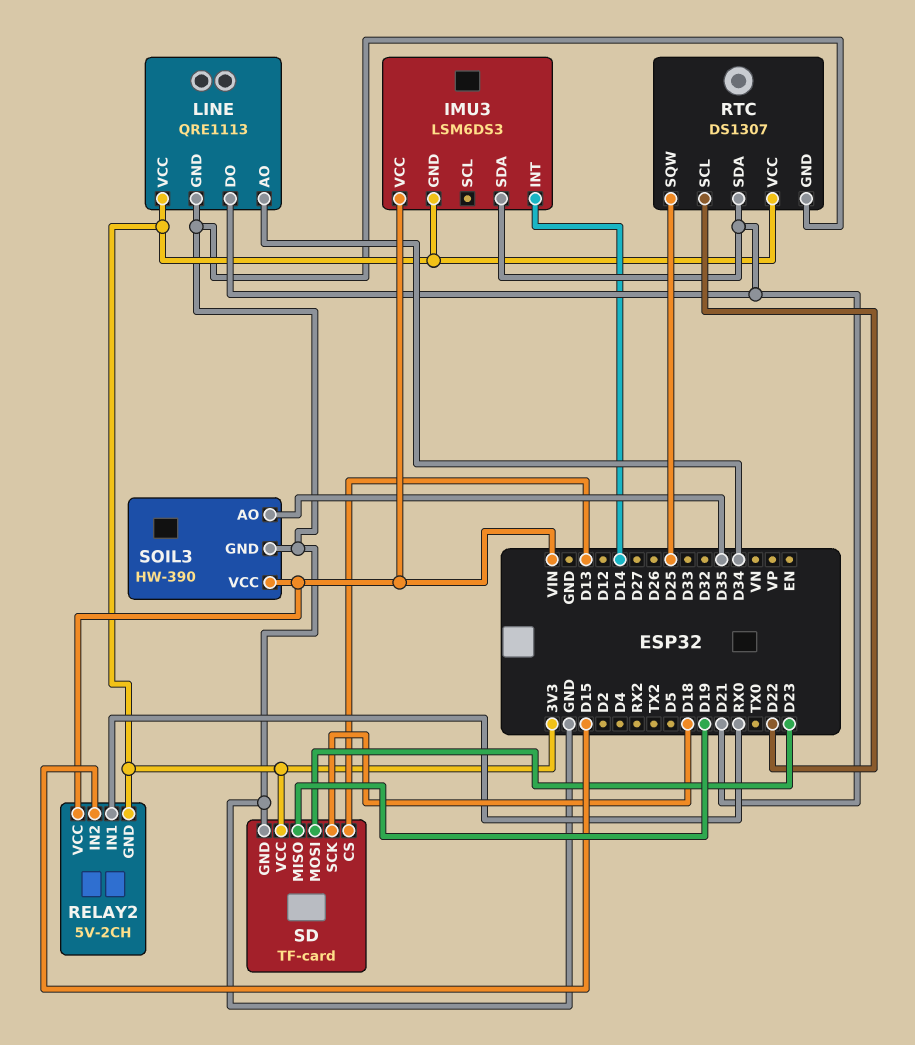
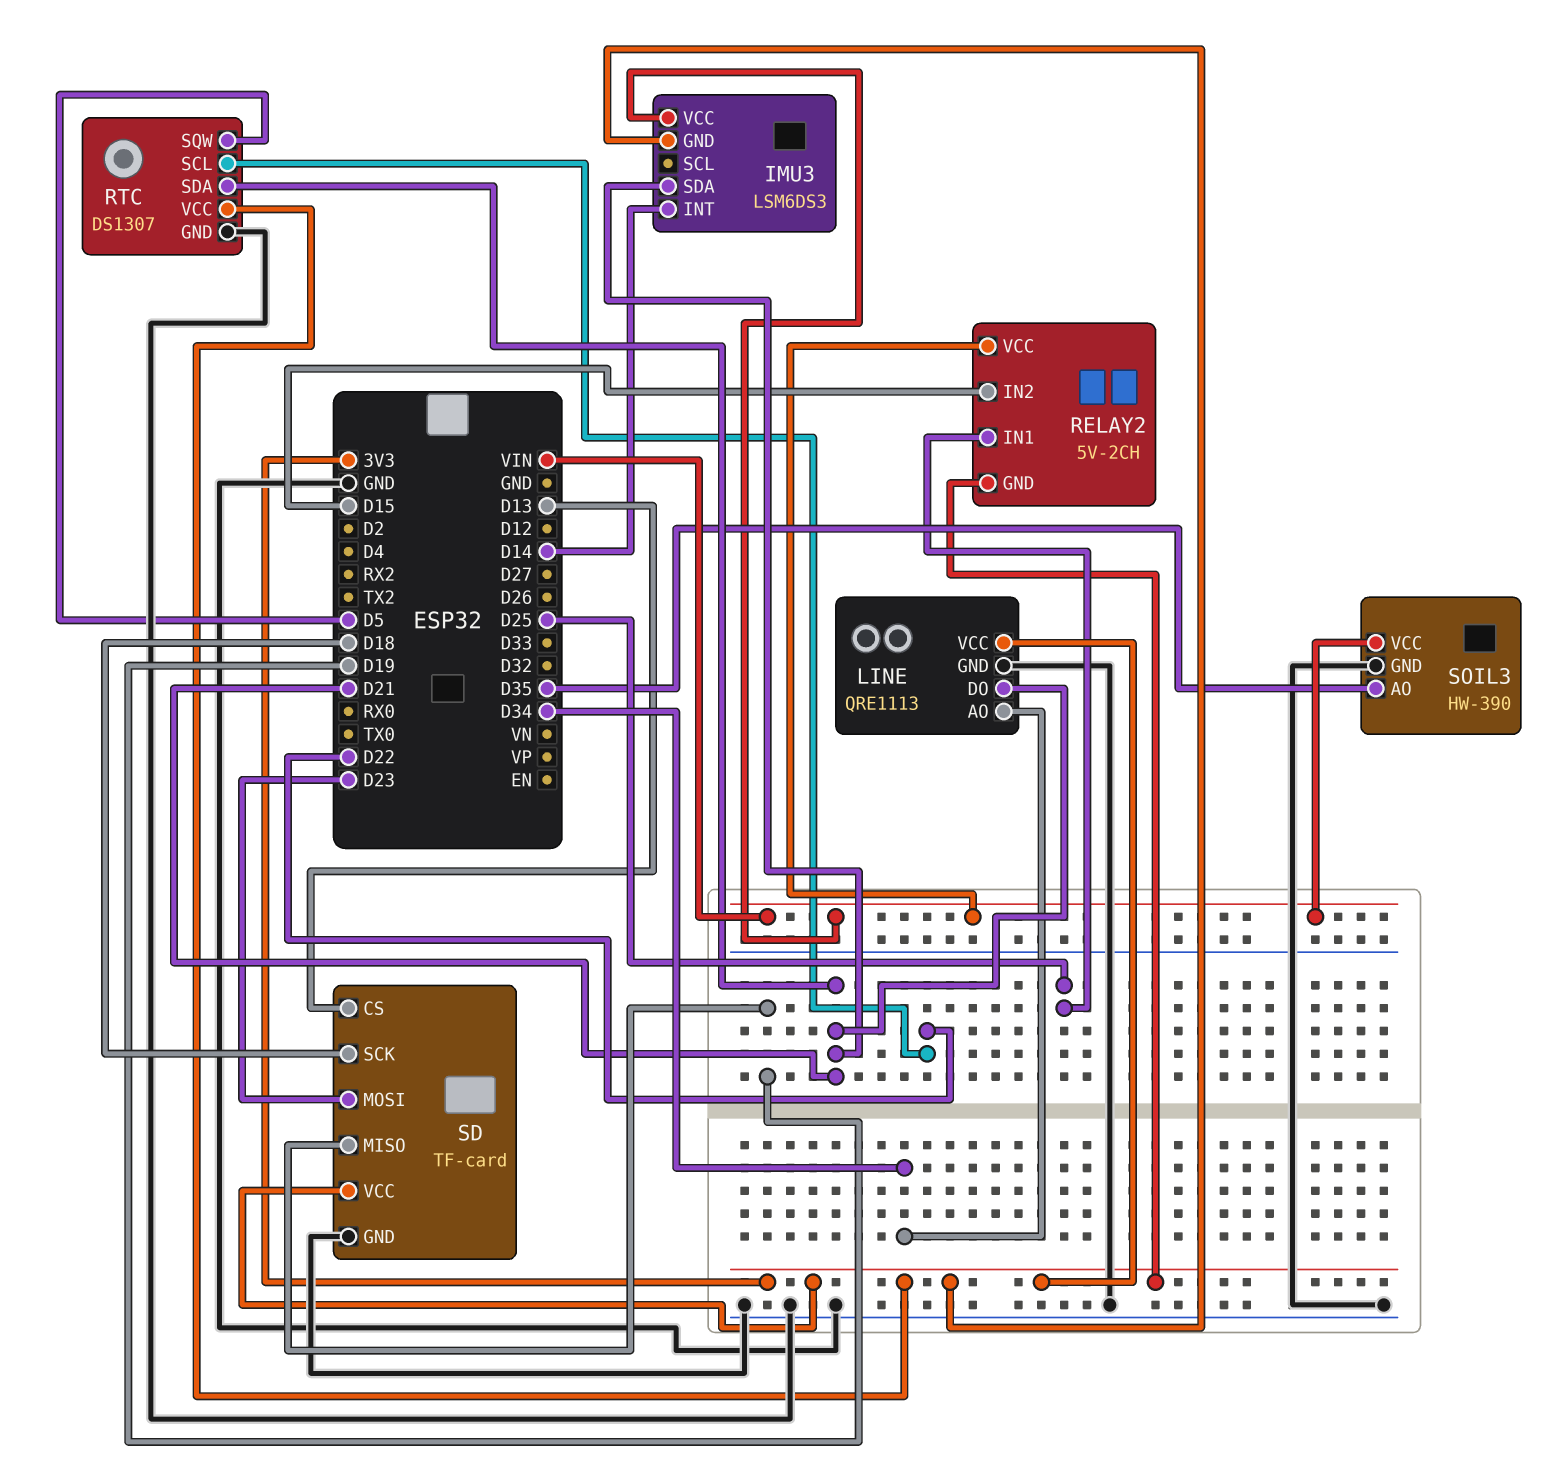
RELAY2 pin IN1: RX0 -> D25
RTC pin SQW: D25 -> D5

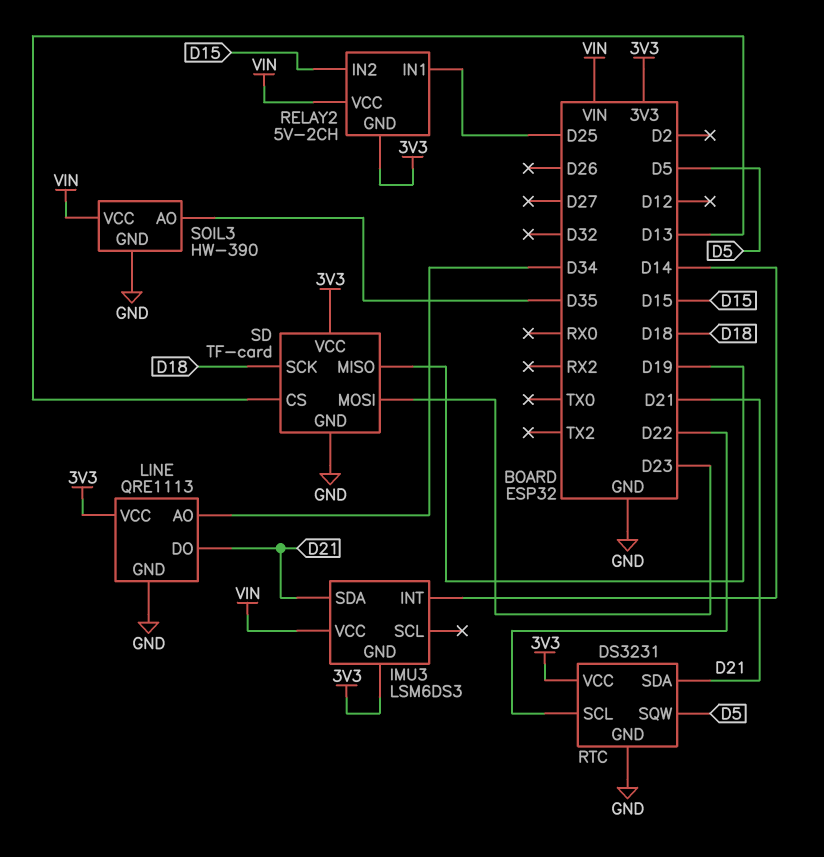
RTC: DS1307 -> DS3231

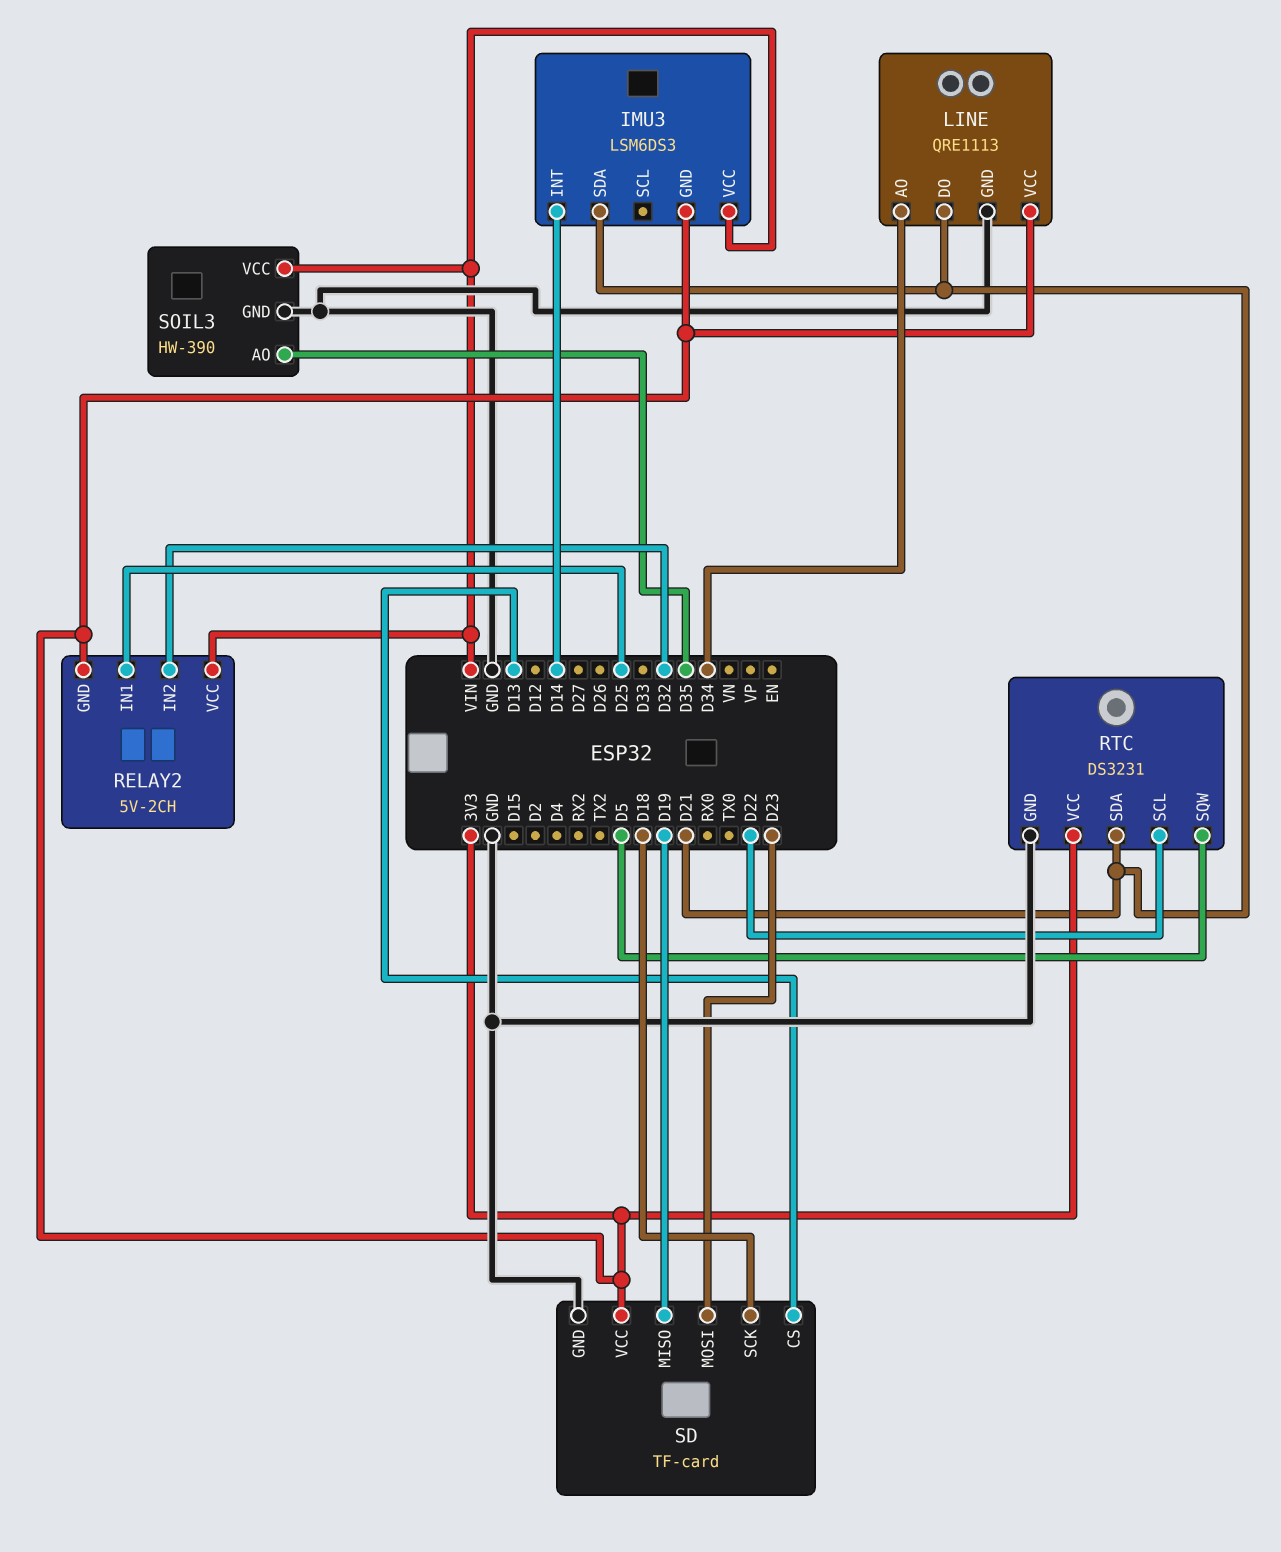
RELAY2 pin IN2: D15 -> D32

